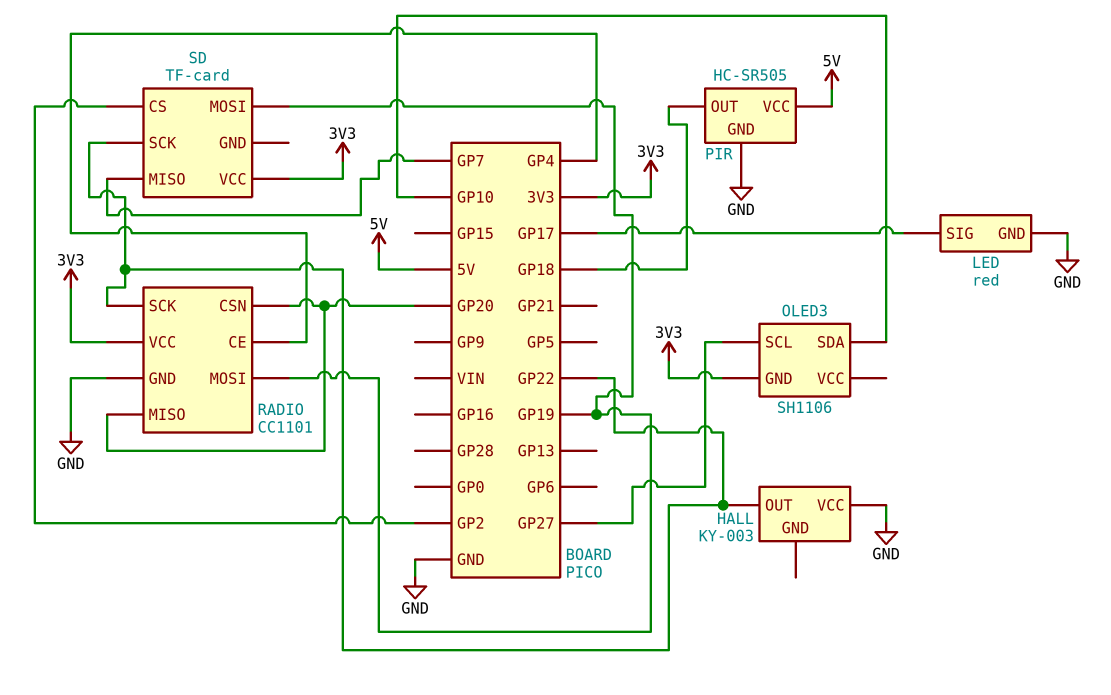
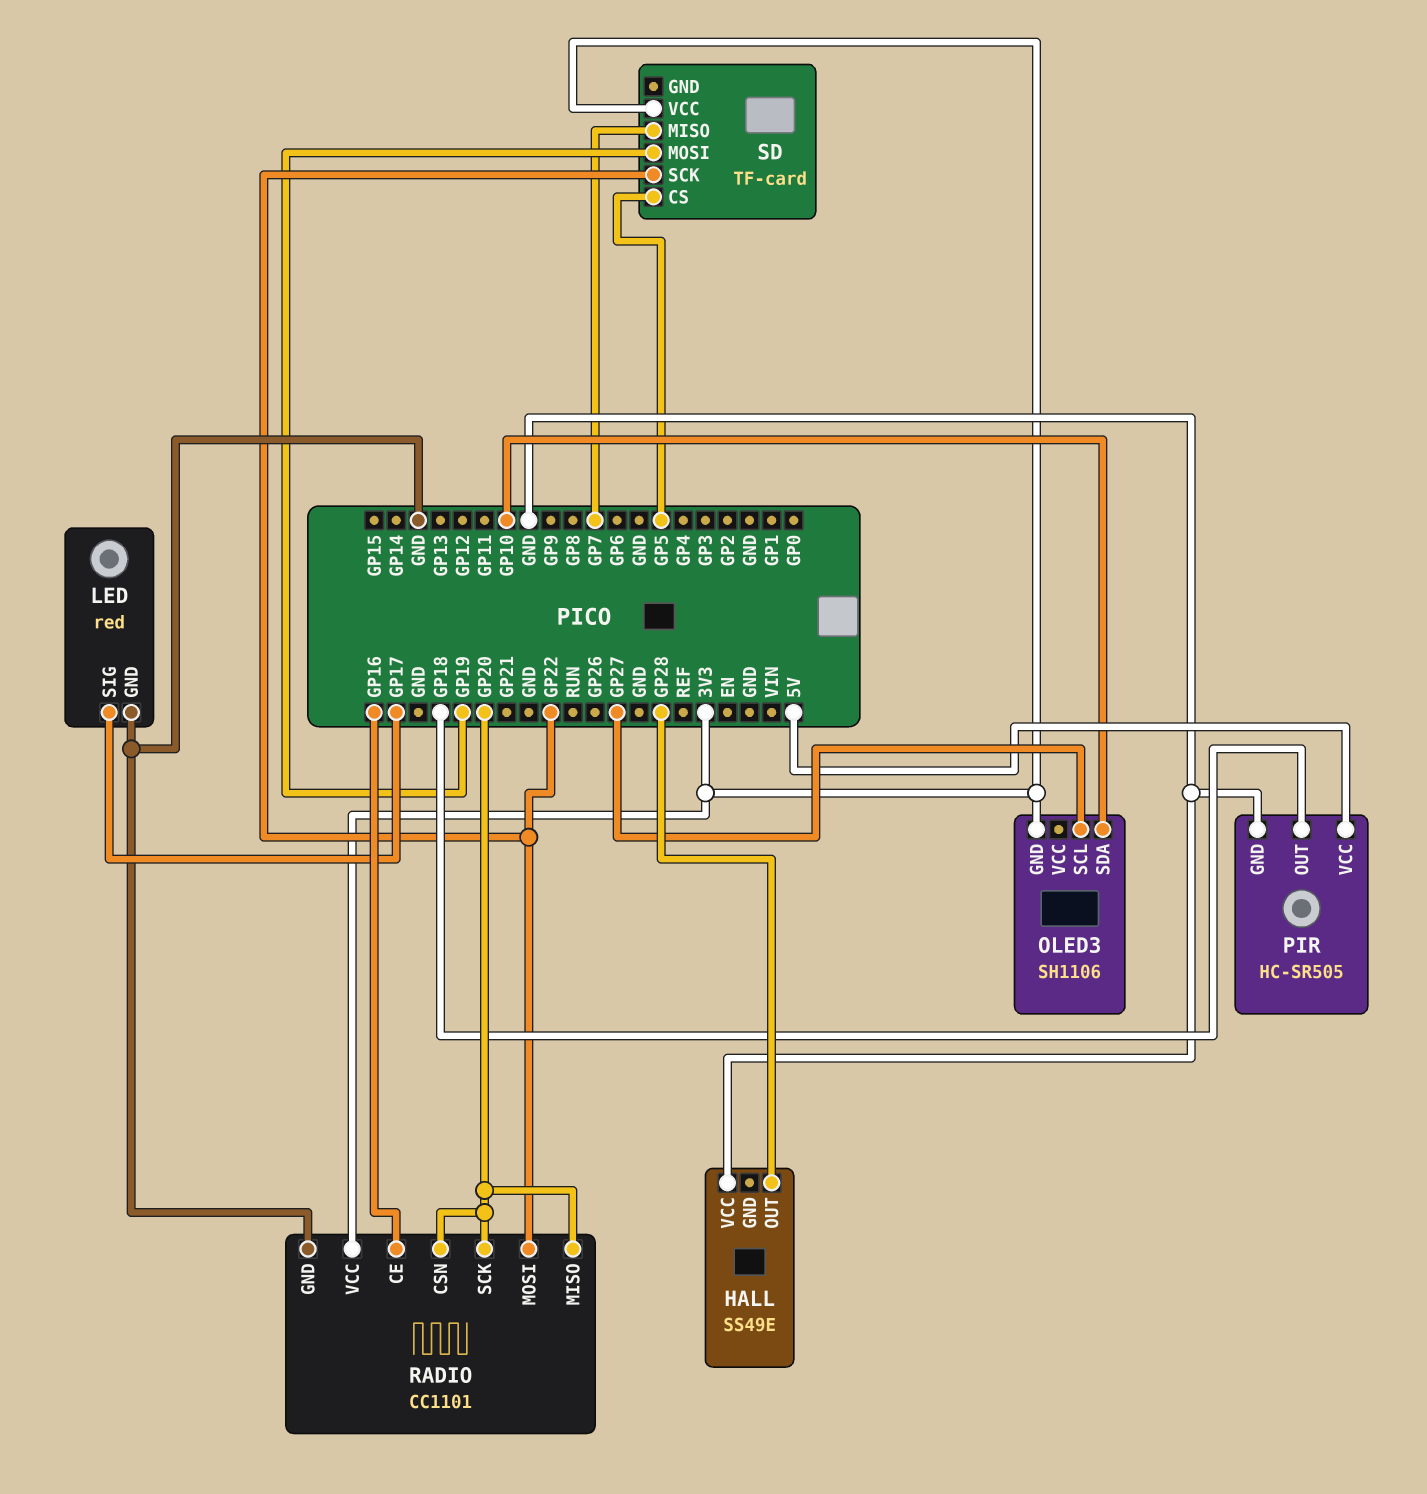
HALL: KY-003 -> SS49E
HALL pin OUT: GP22 -> GP28
RADIO pin CE: GP4 -> GP16
RADIO pin MOSI: GP19 -> GP22
RADIO pin SCK: GP22 -> GP20
SD pin CS: GP2 -> GP5

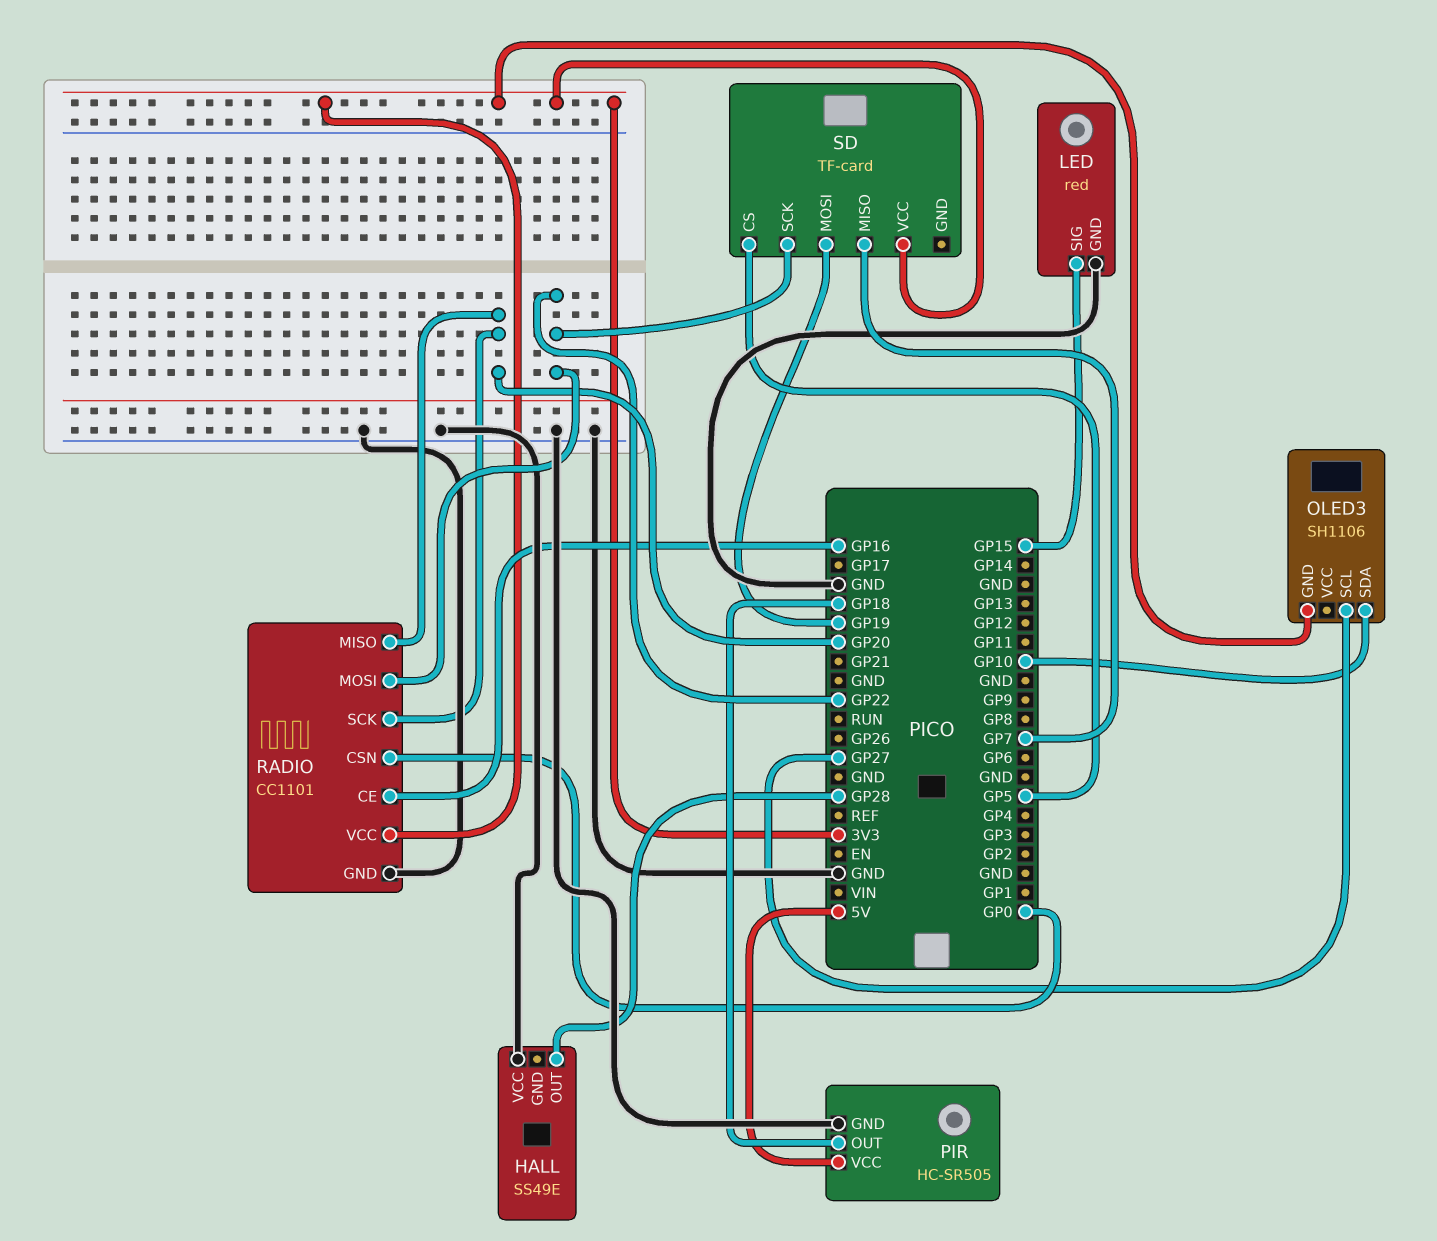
LED pin SIG: GP17 -> GP15
RADIO pin CSN: GP20 -> GP0

